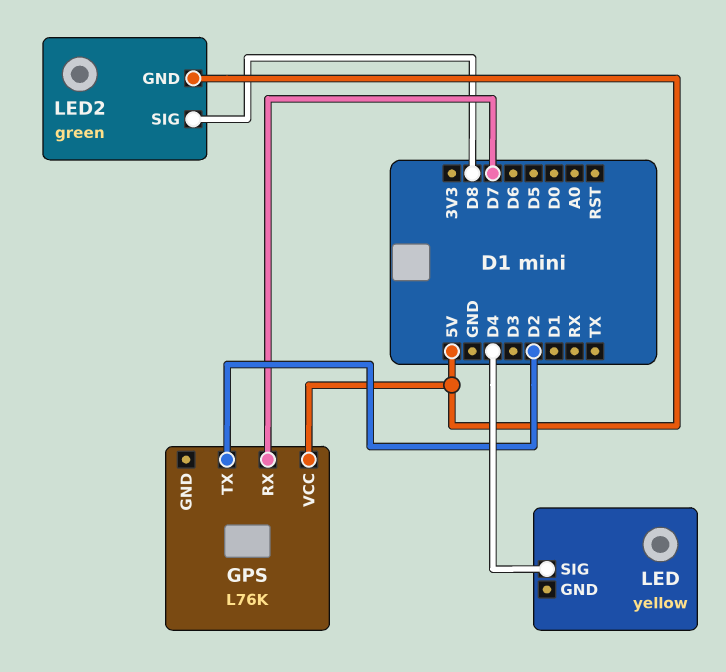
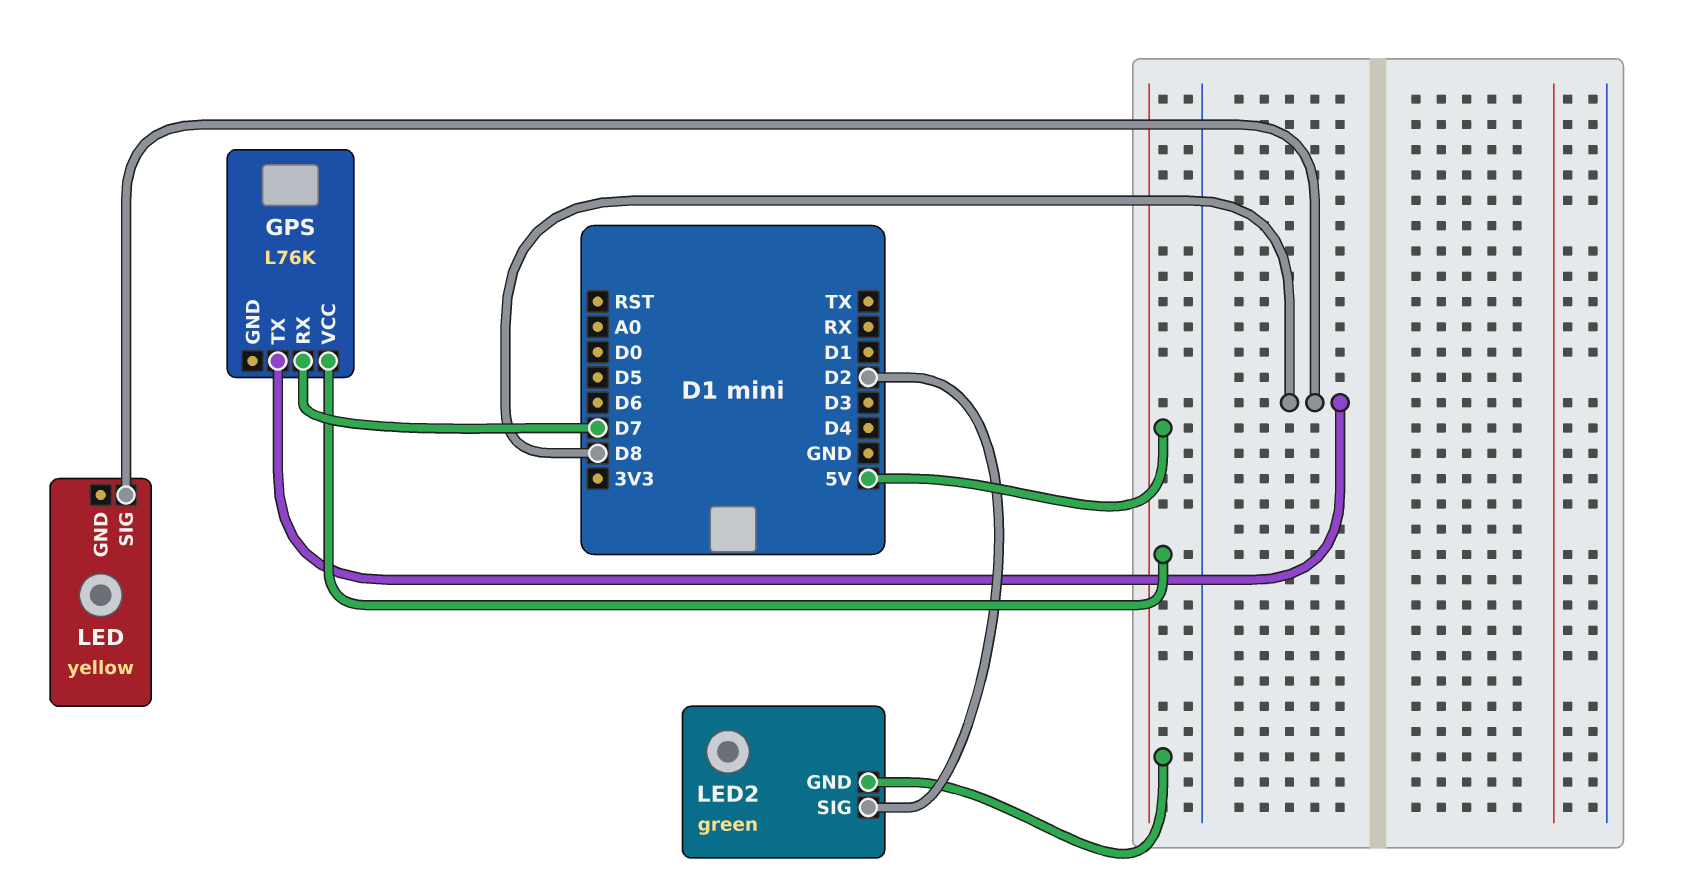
GPS pin TX: D2 -> D8
LED pin SIG: D4 -> D8
LED2 pin SIG: D8 -> D2

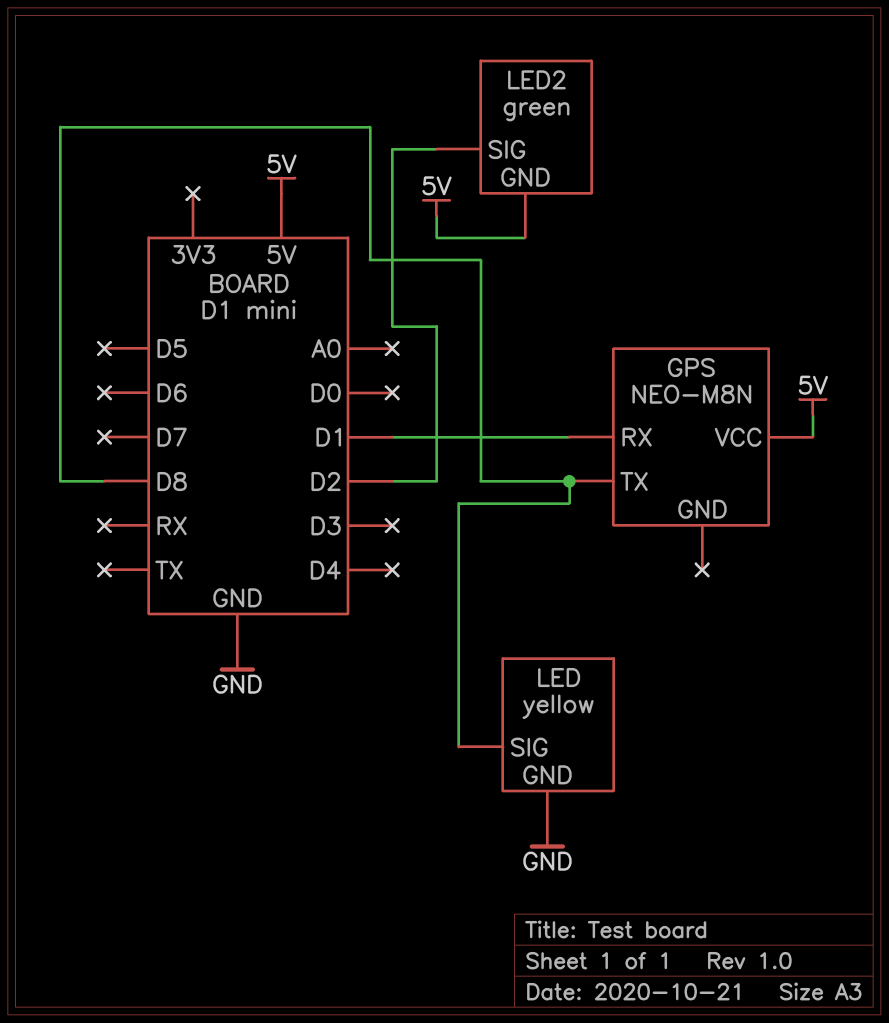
GPS: L76K -> NEO-M8N
GPS pin RX: D7 -> D1
LED pin GND: none -> GND

